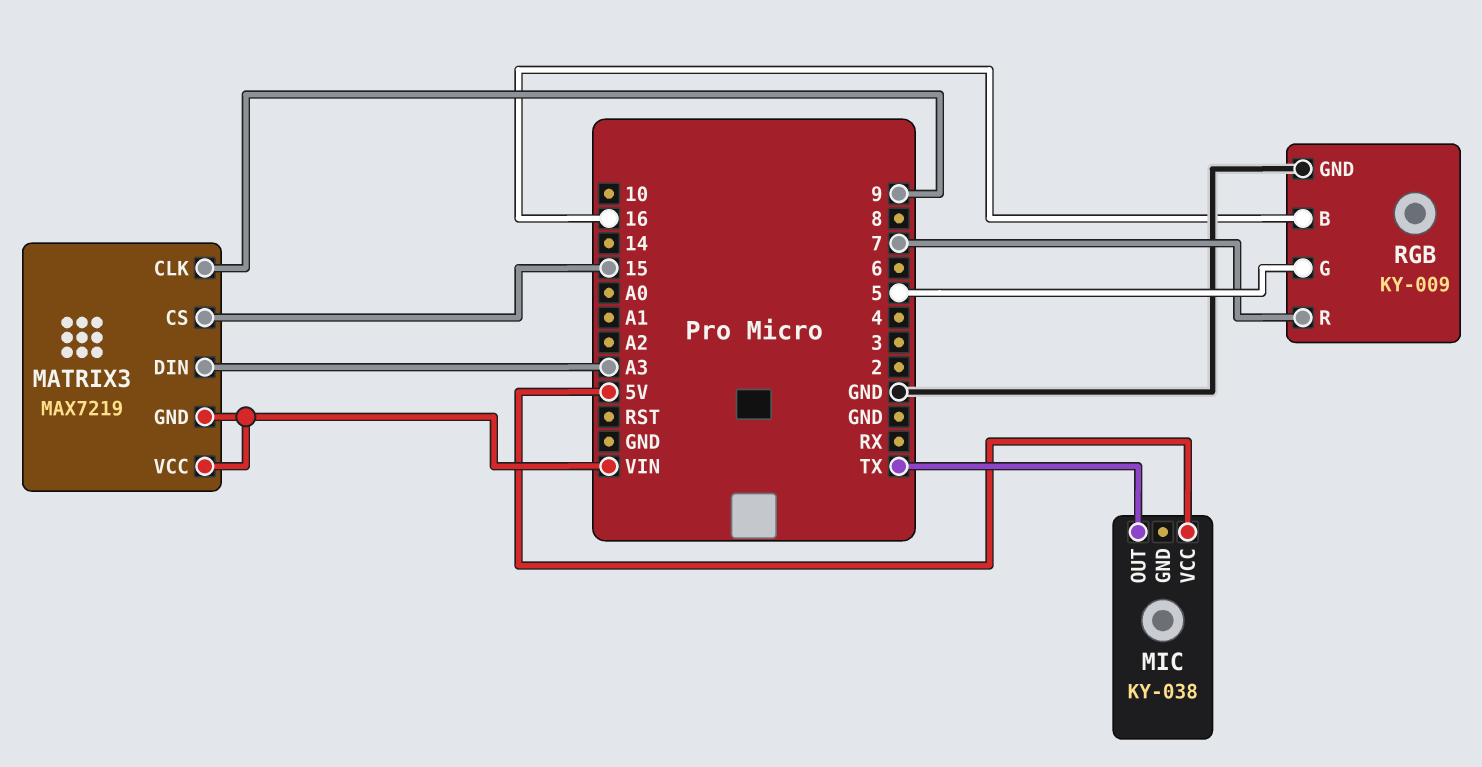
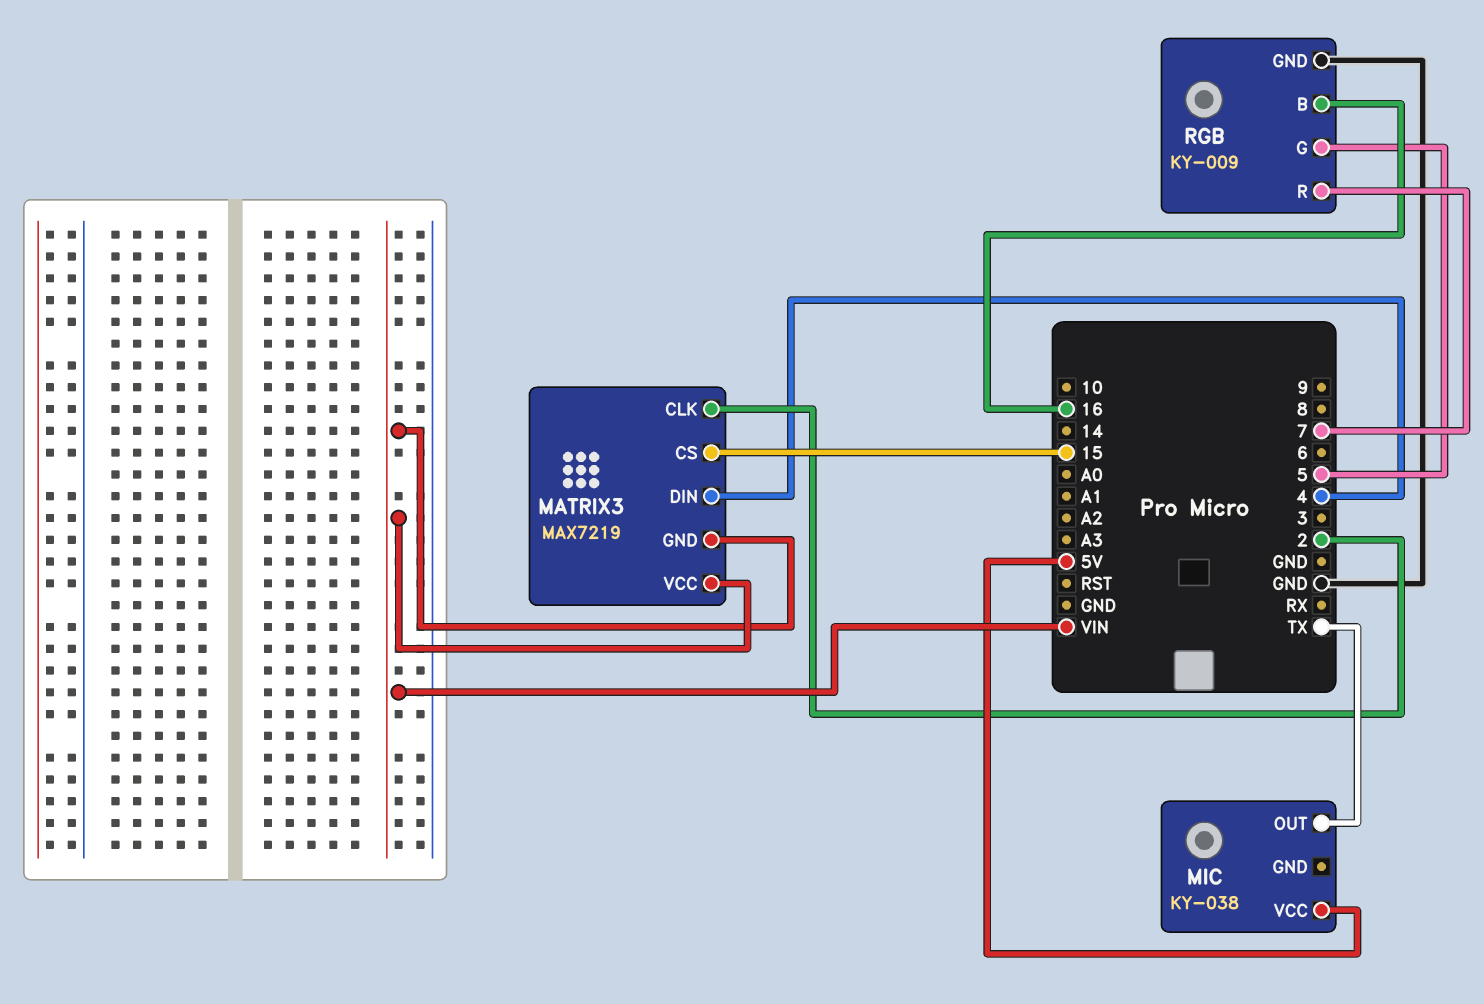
MATRIX3 pin CLK: 9 -> 2
MATRIX3 pin DIN: A3 -> 4

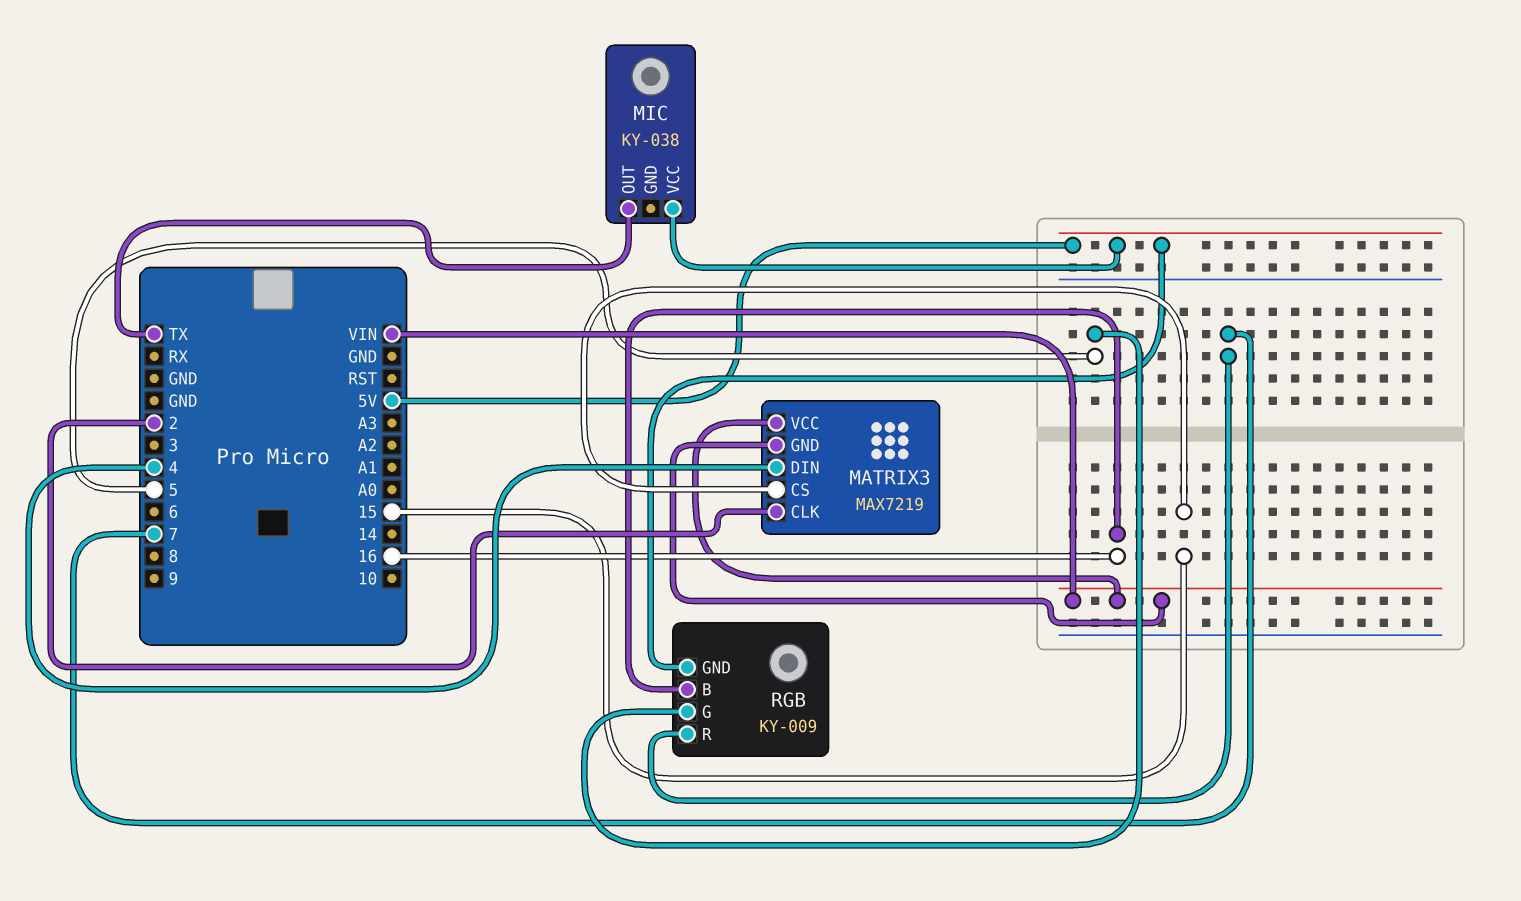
RGB pin GND: GND -> 5V

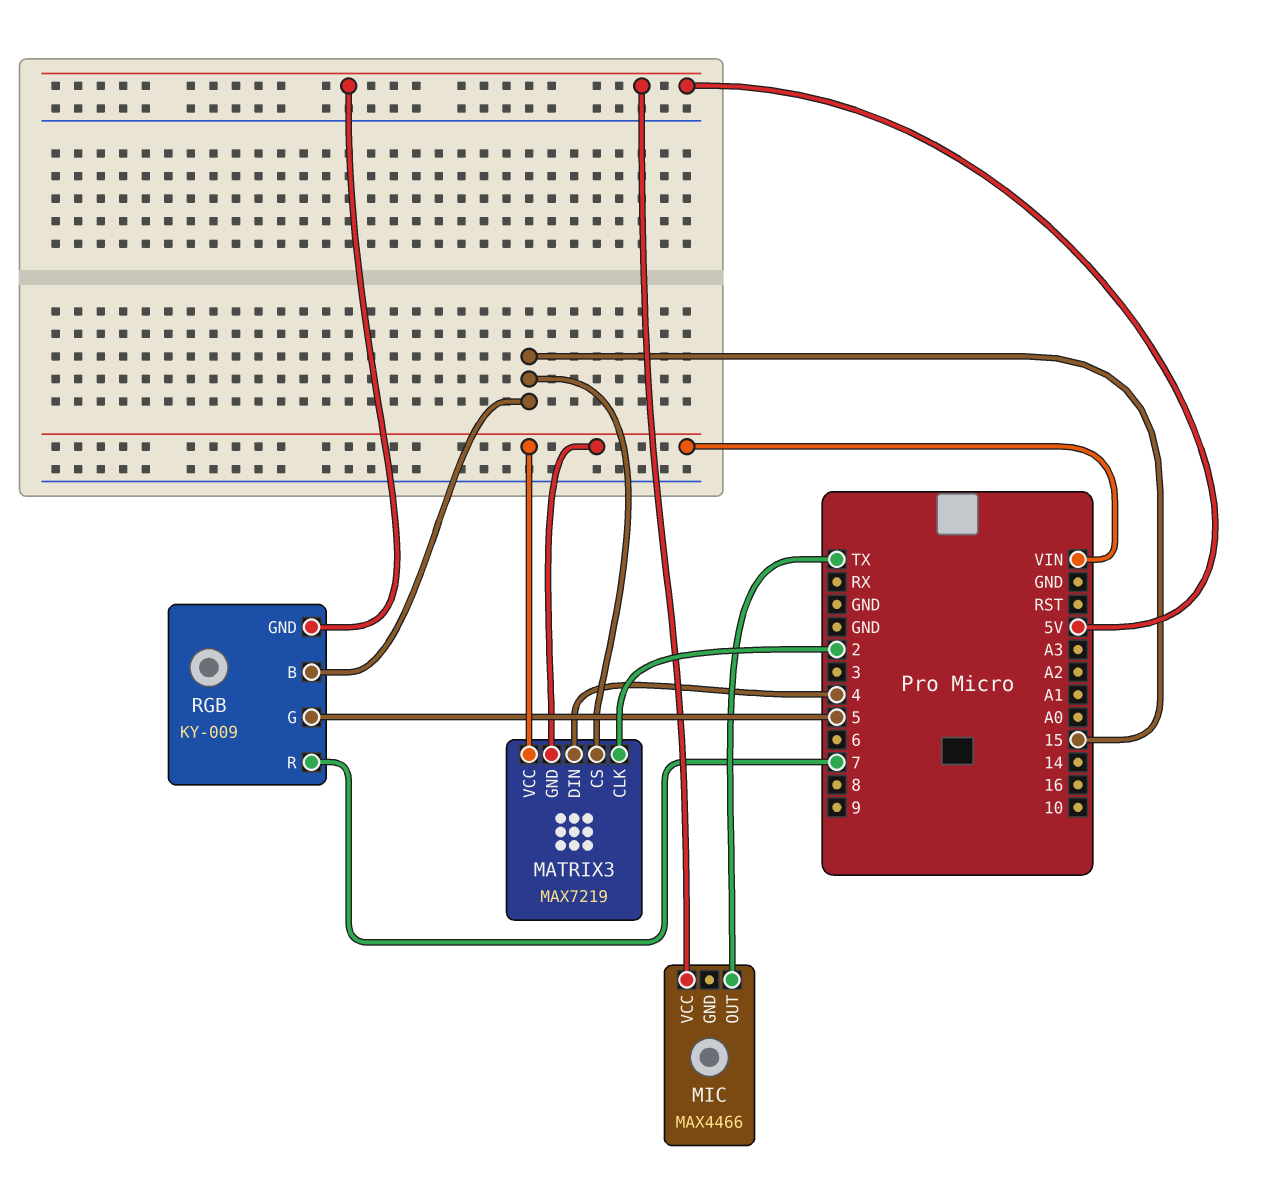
MIC: KY-038 -> MAX4466
RGB pin B: 16 -> 15

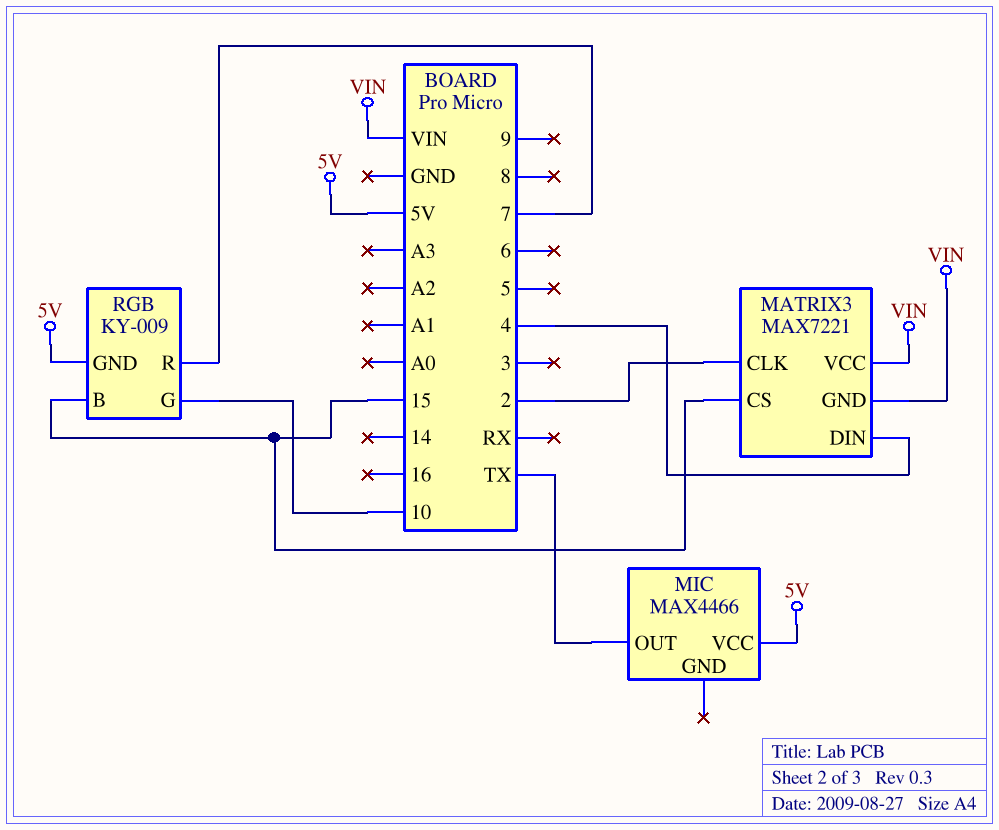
MATRIX3: MAX7219 -> MAX7221
RGB pin G: 5 -> 10

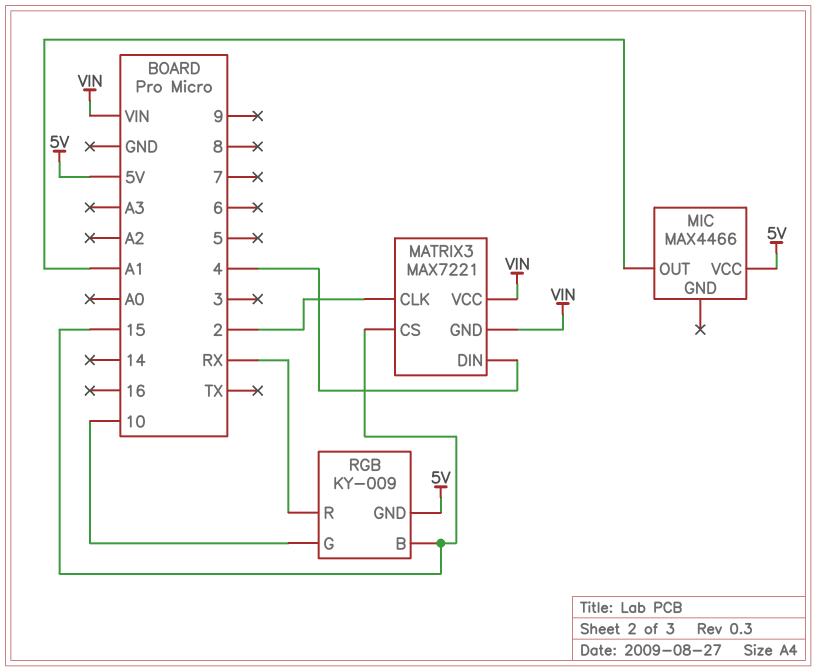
MIC pin OUT: TX -> A1
RGB pin R: 7 -> RX

